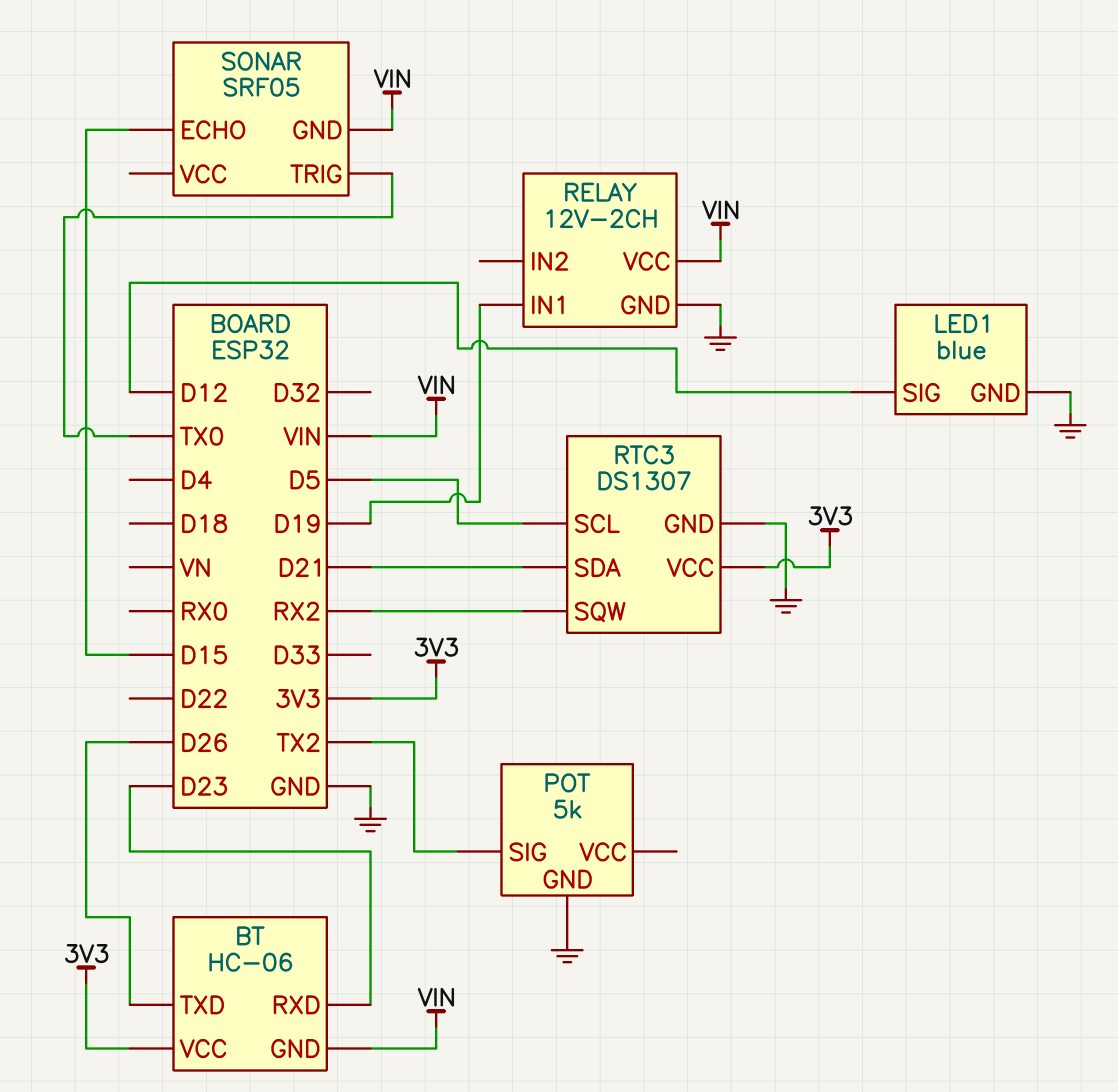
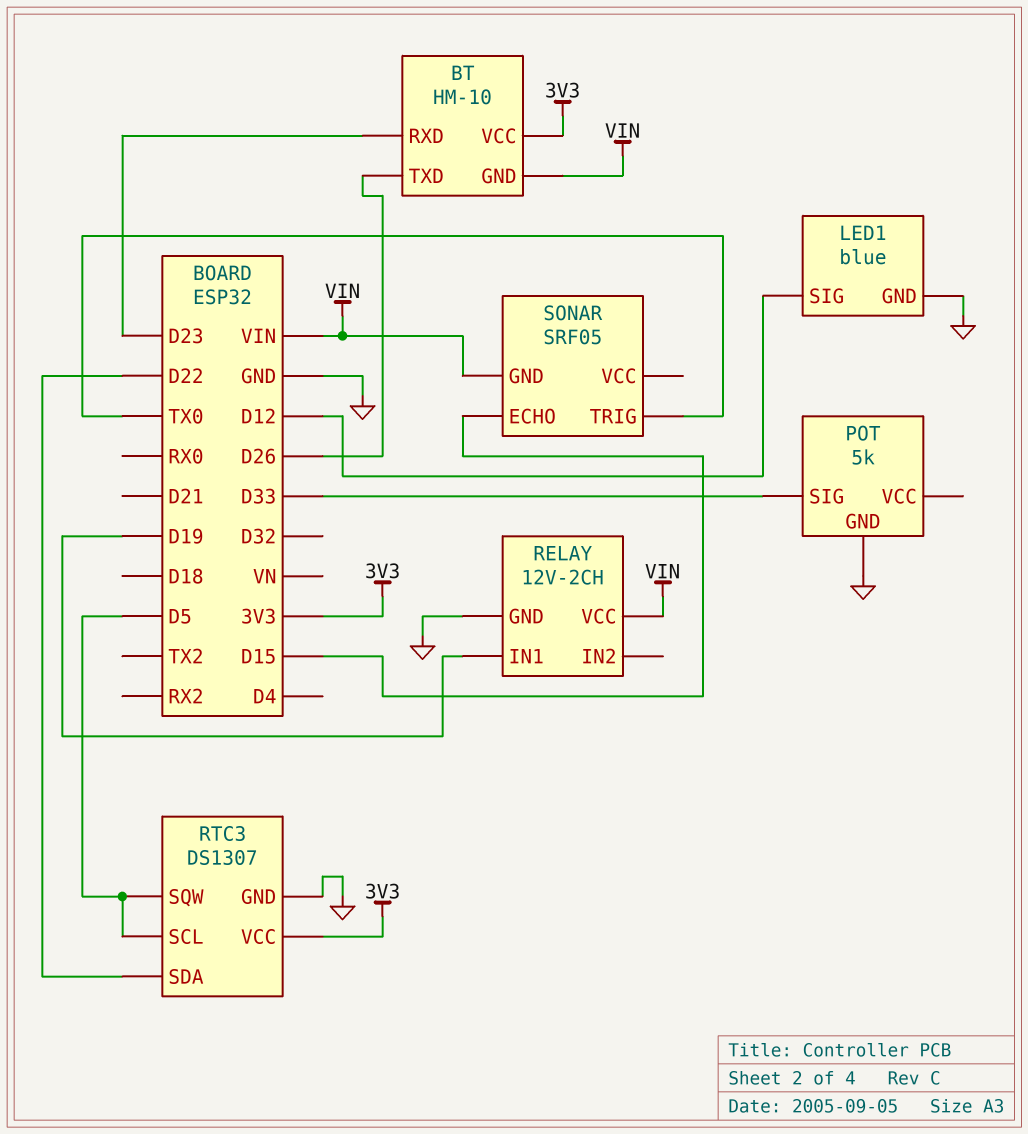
BT: HC-06 -> HM-10
POT pin SIG: TX2 -> D33
RTC3 pin SDA: D21 -> D22
RTC3 pin SQW: RX2 -> D5

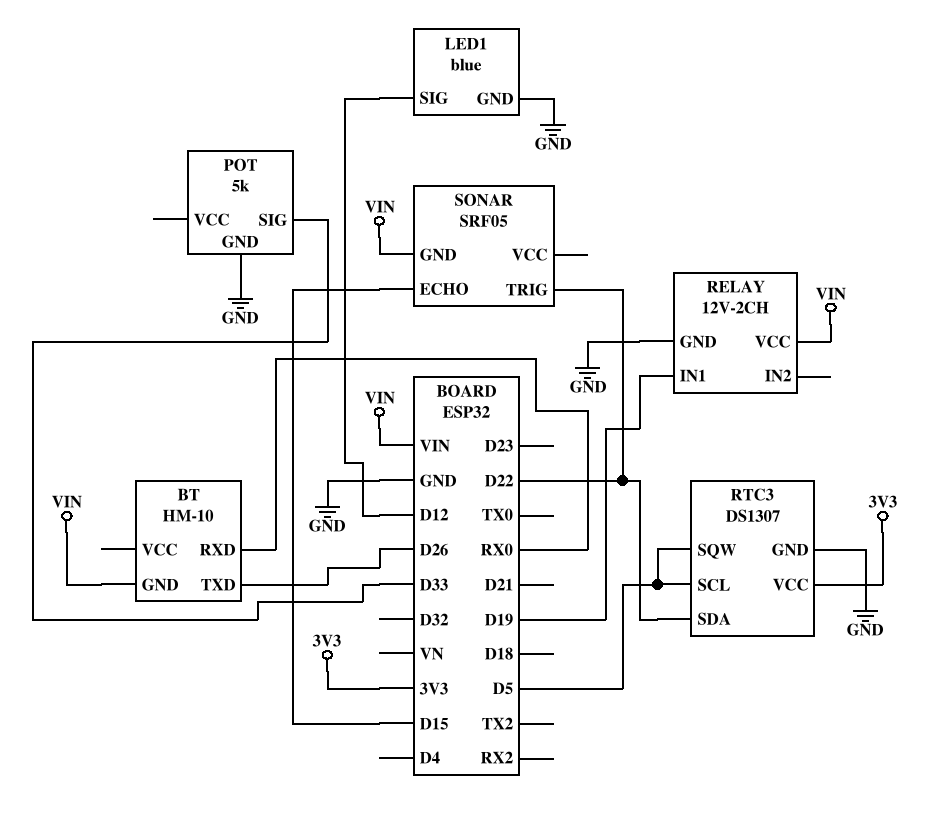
BT pin RXD: D23 -> RX0
BT pin VCC: 3V3 -> none
SONAR pin TRIG: TX0 -> D22

